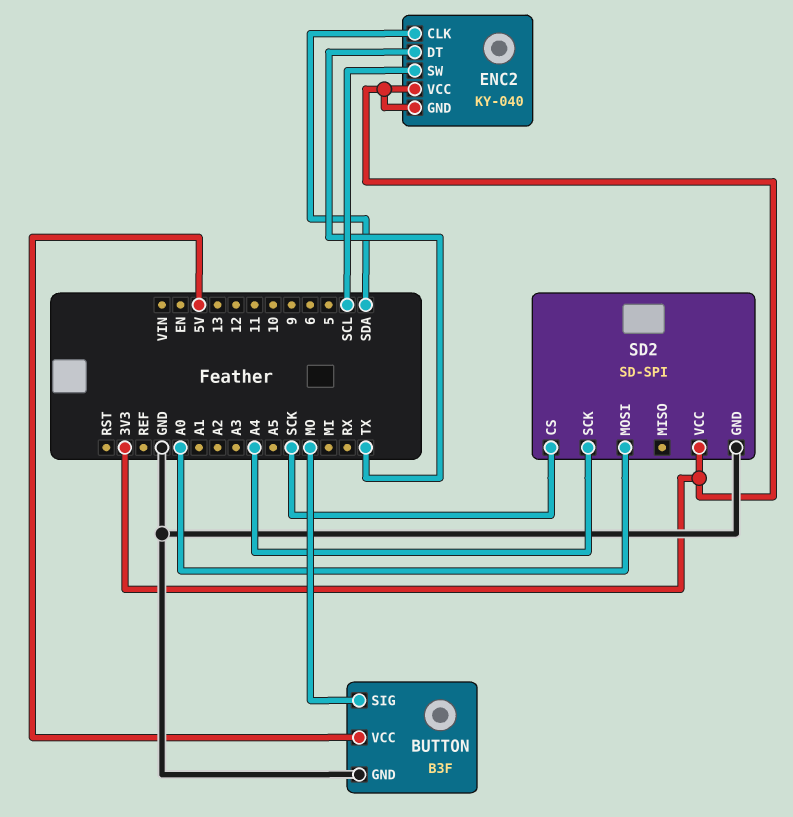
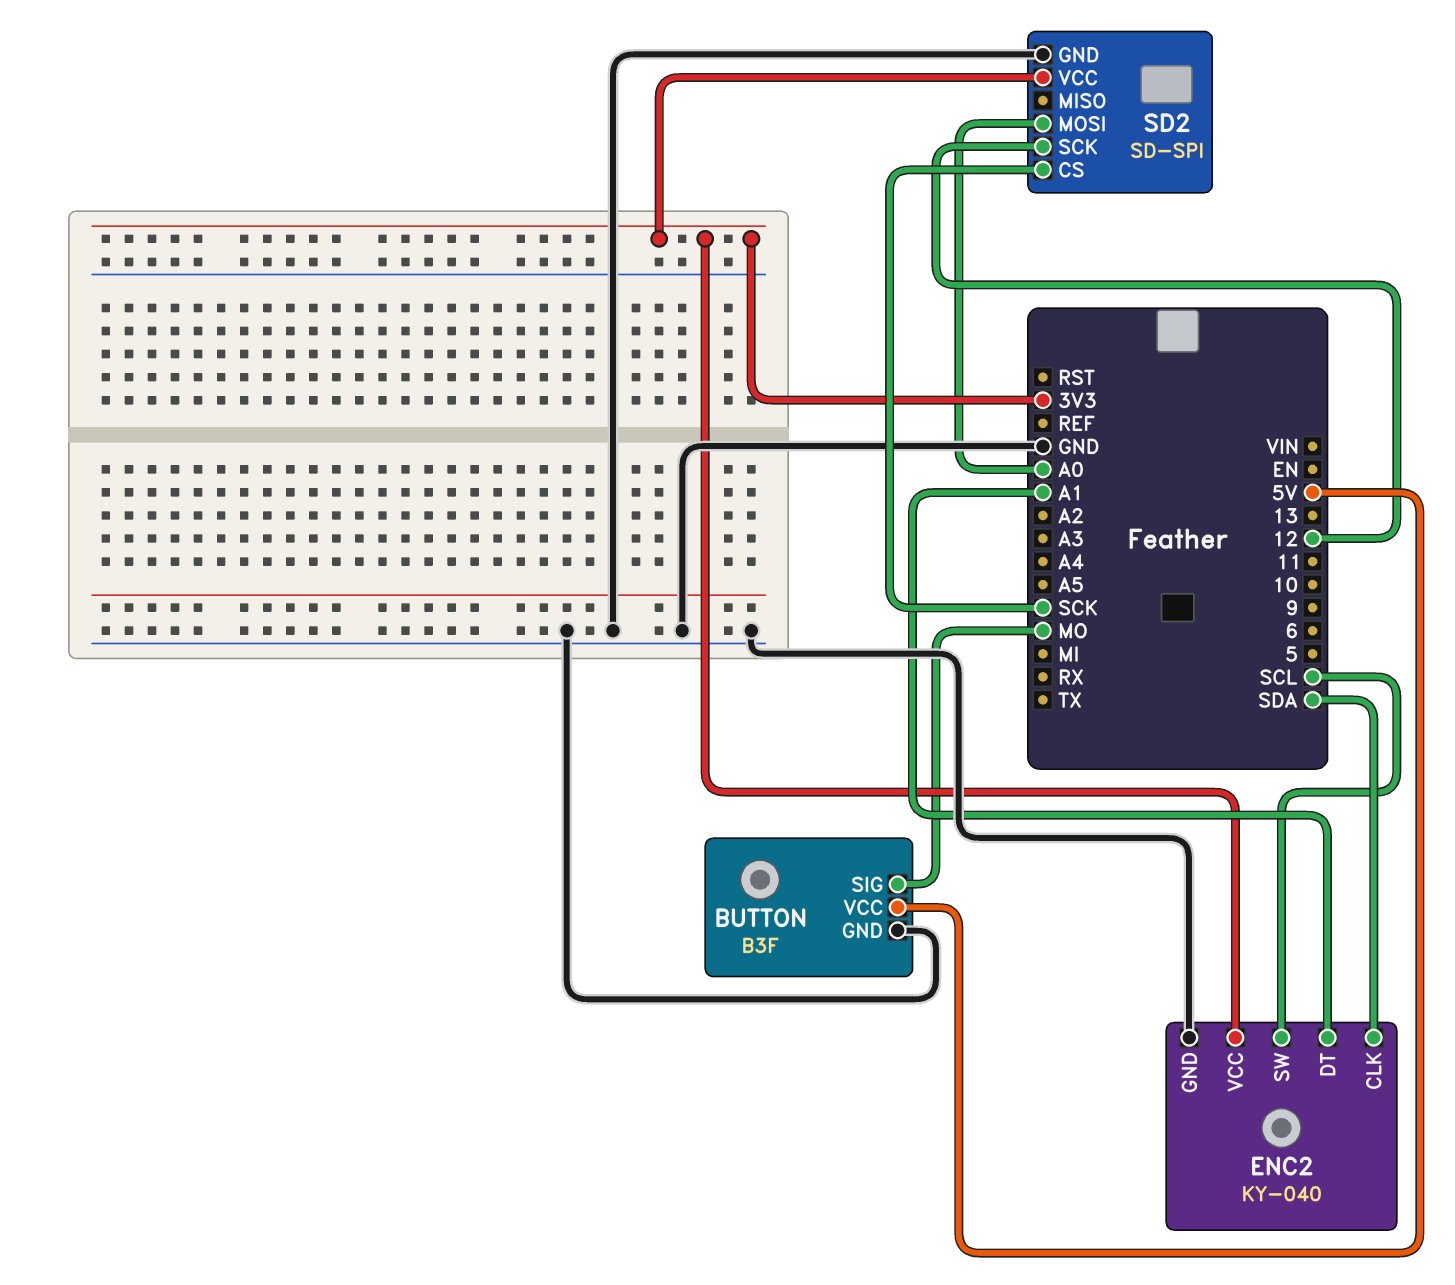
ENC2 pin DT: TX -> A1
ENC2 pin GND: 3V3 -> GND
SD2 pin SCK: A4 -> 12

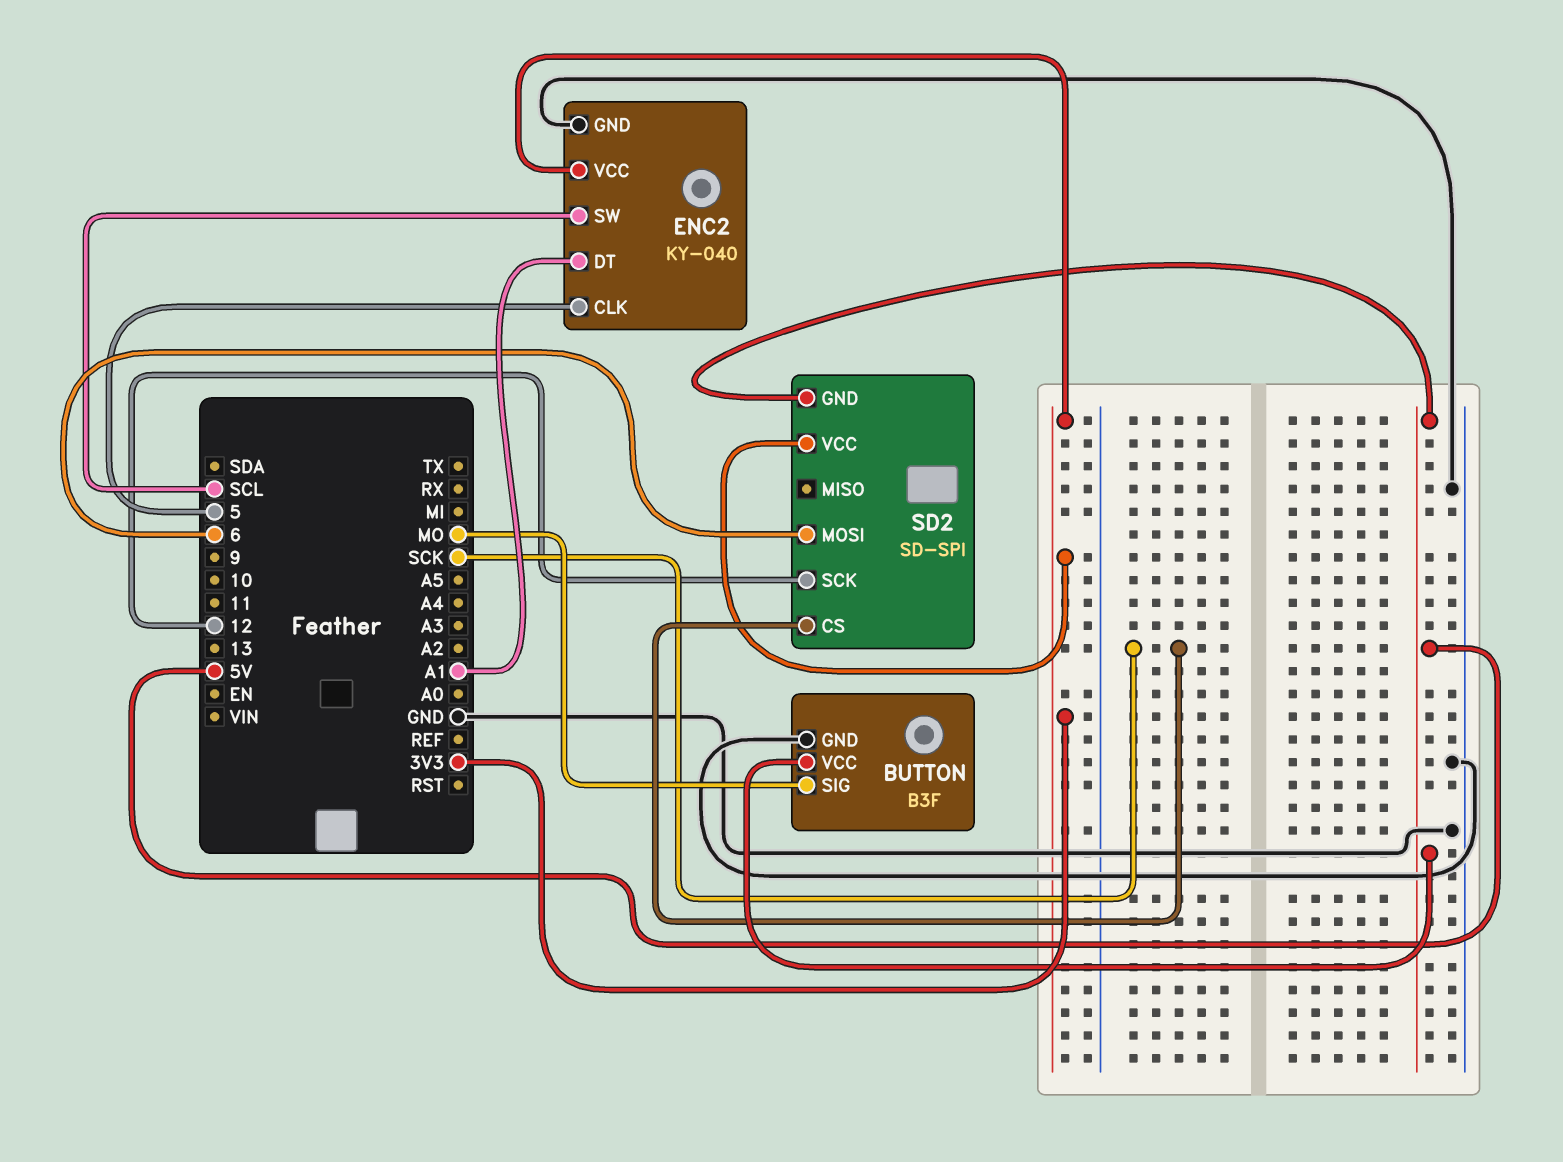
ENC2 pin CLK: SDA -> 5
SD2 pin GND: GND -> 5V
SD2 pin MOSI: A0 -> 6

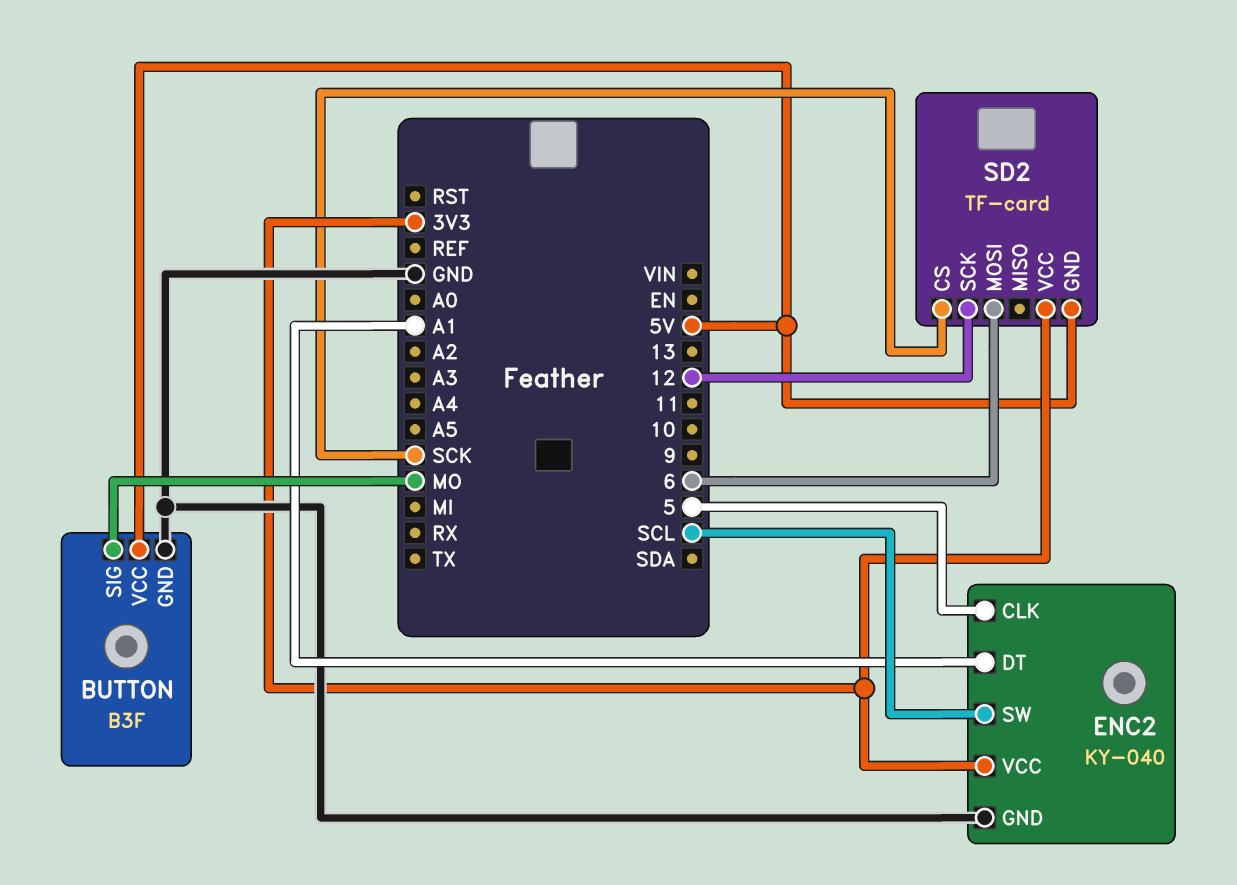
SD2: SD-SPI -> TF-card

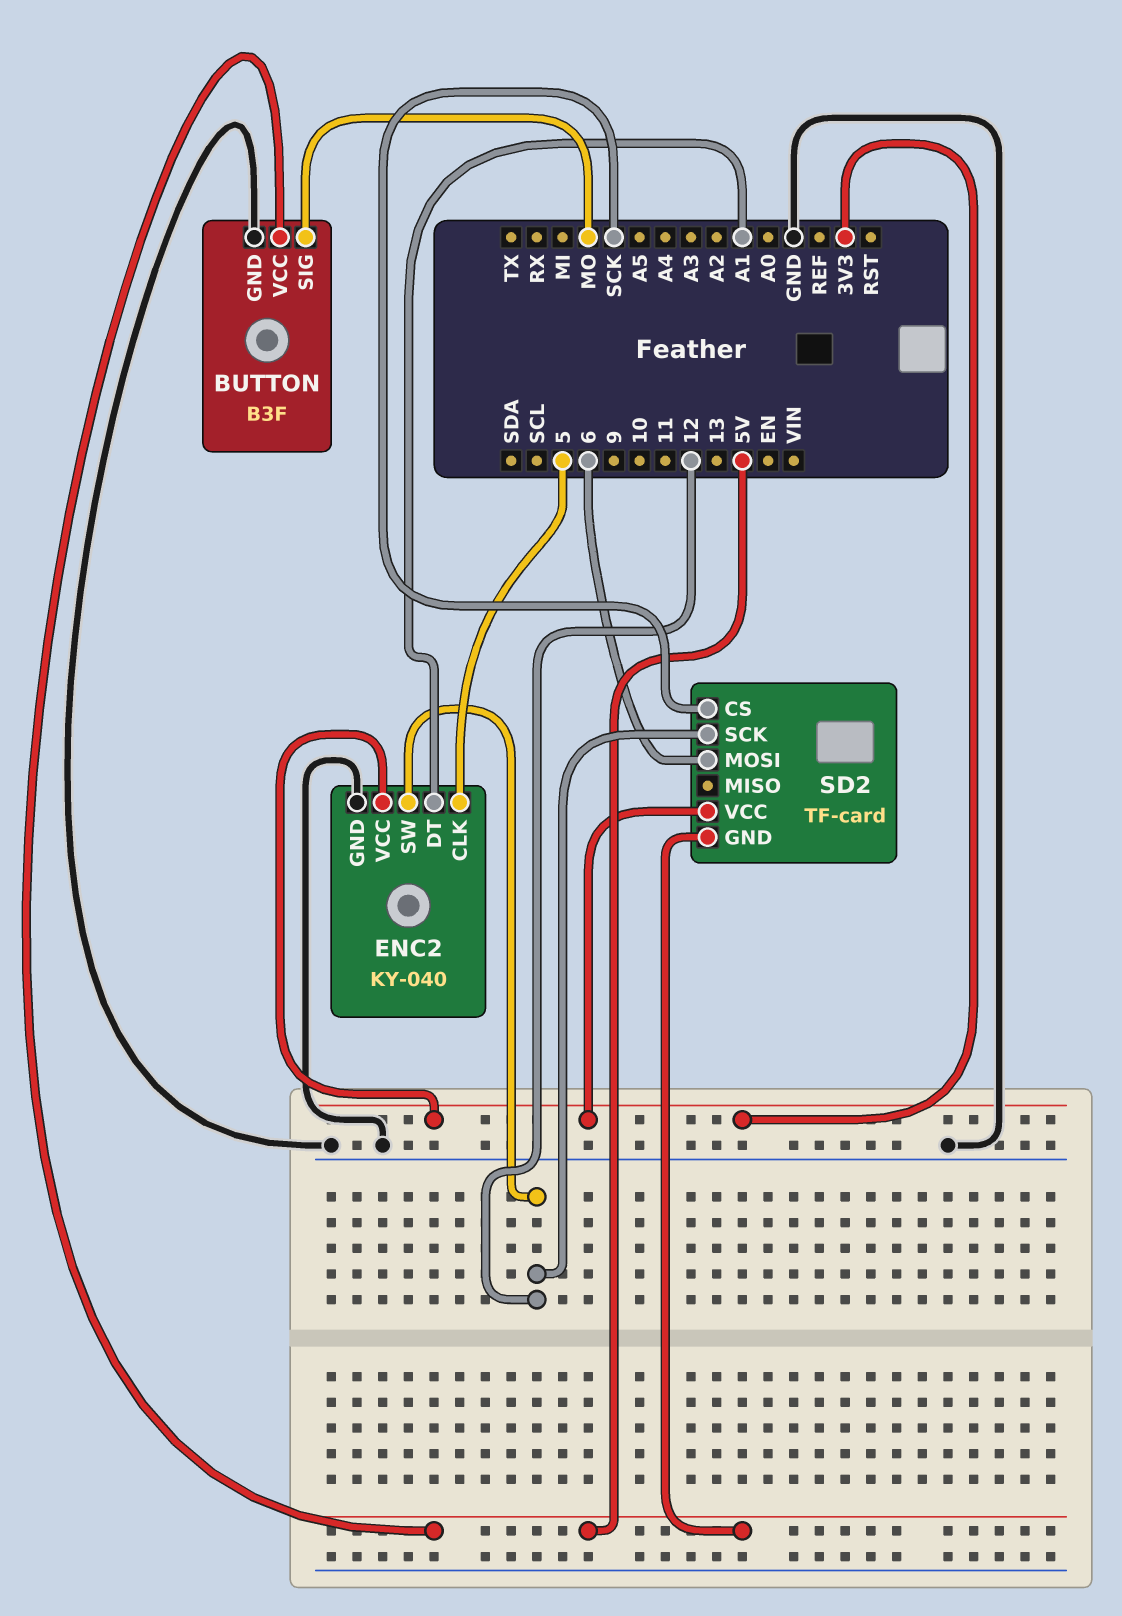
ENC2 pin SW: SCL -> 12

